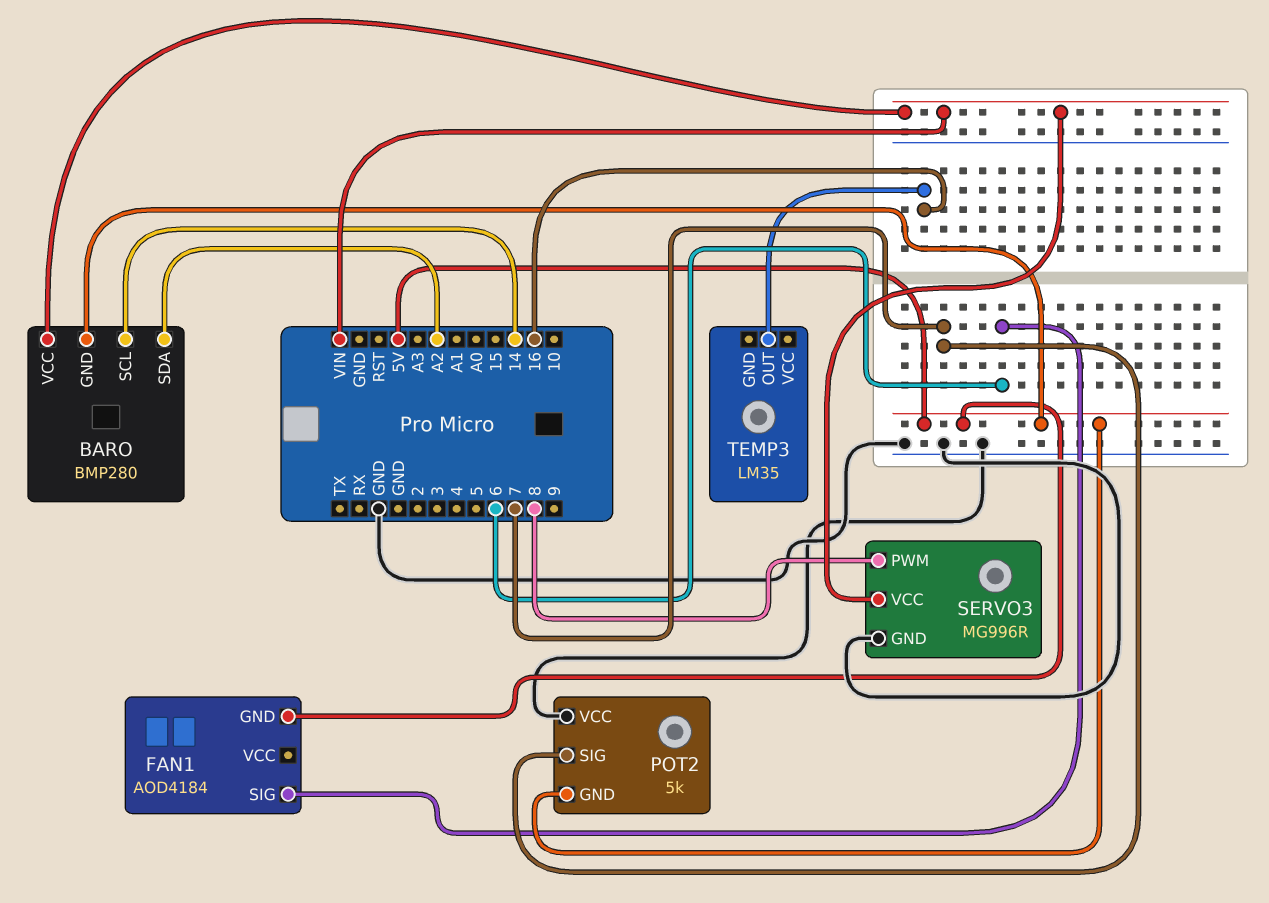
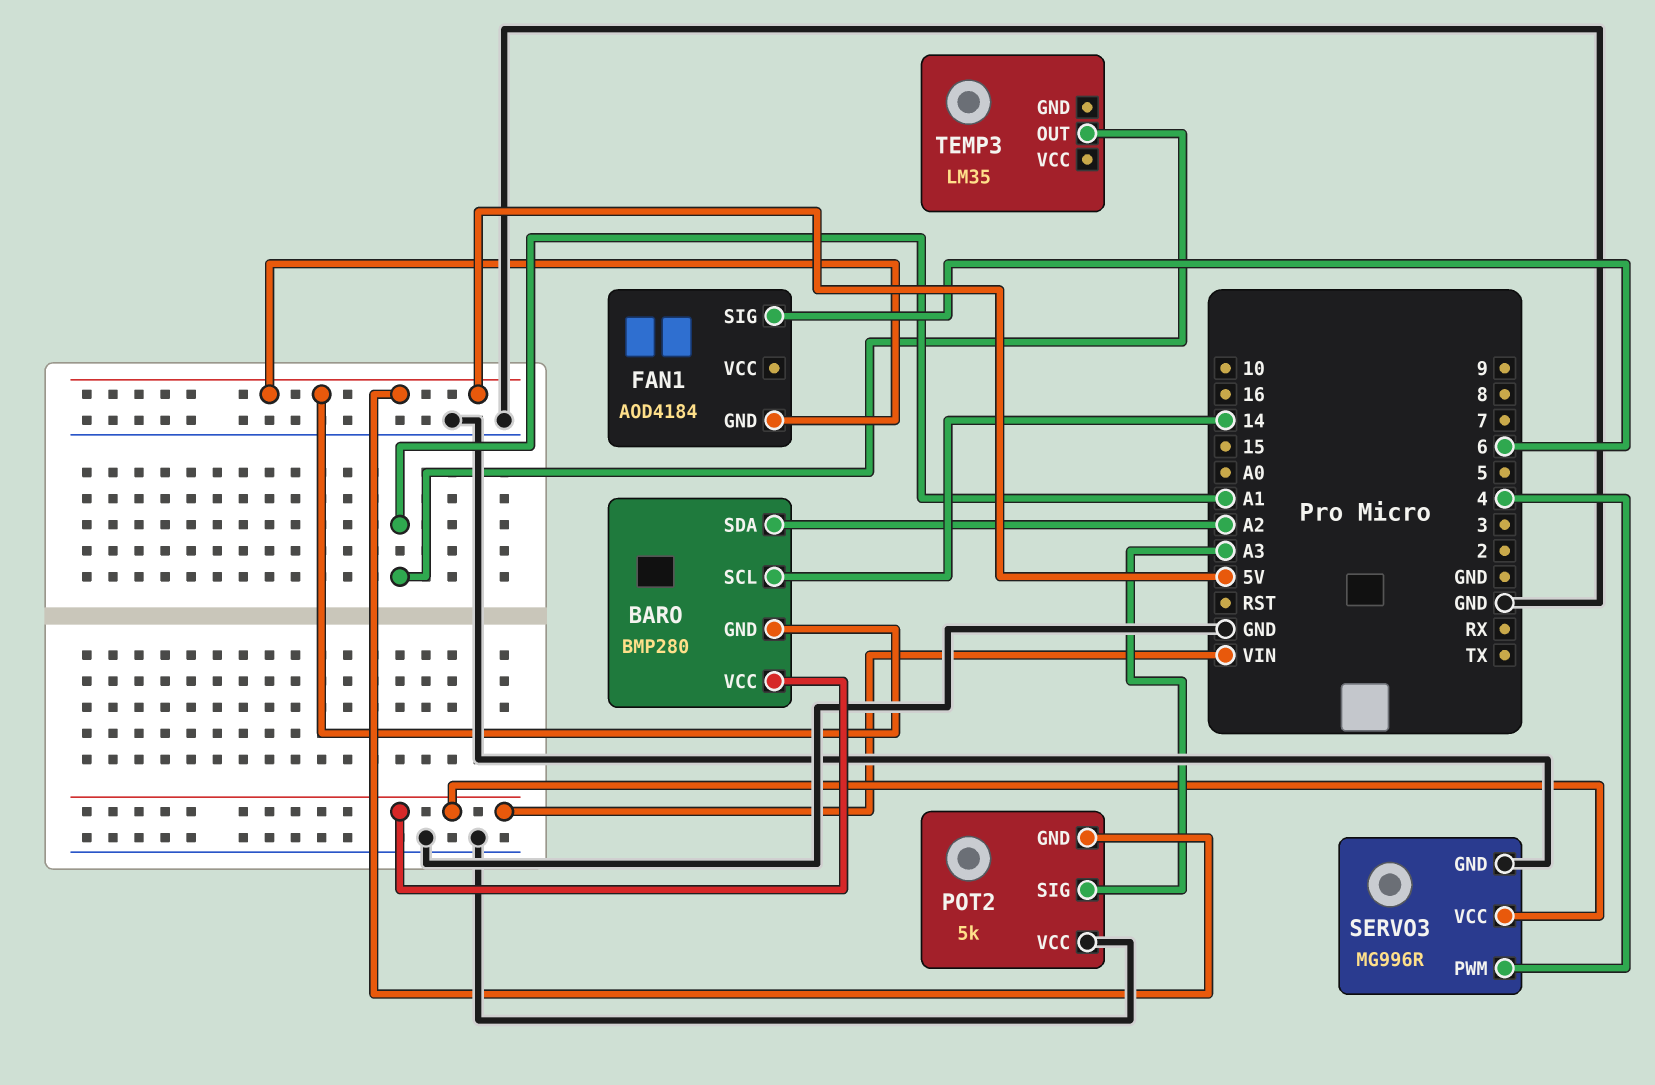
POT2 pin SIG: 7 -> A3
SERVO3 pin PWM: 8 -> 4
TEMP3 pin OUT: 16 -> A1

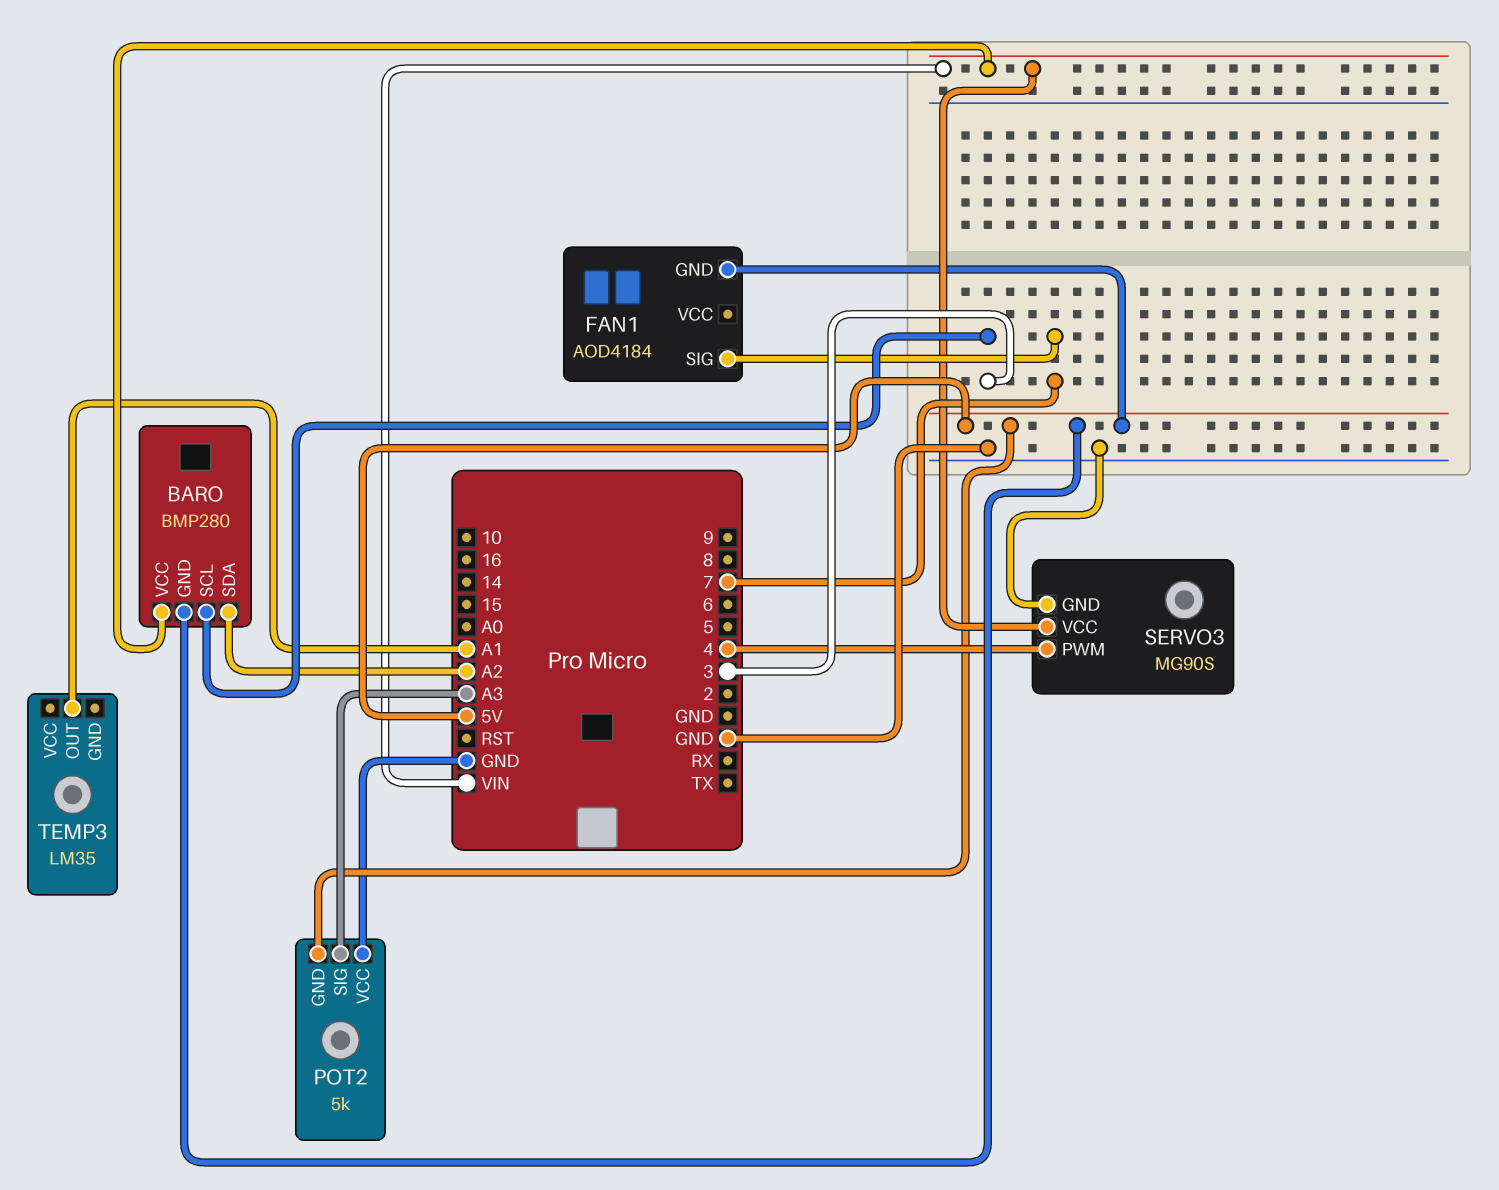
BARO pin SCL: 14 -> 3
FAN1 pin SIG: 6 -> 7
SERVO3: MG996R -> MG90S

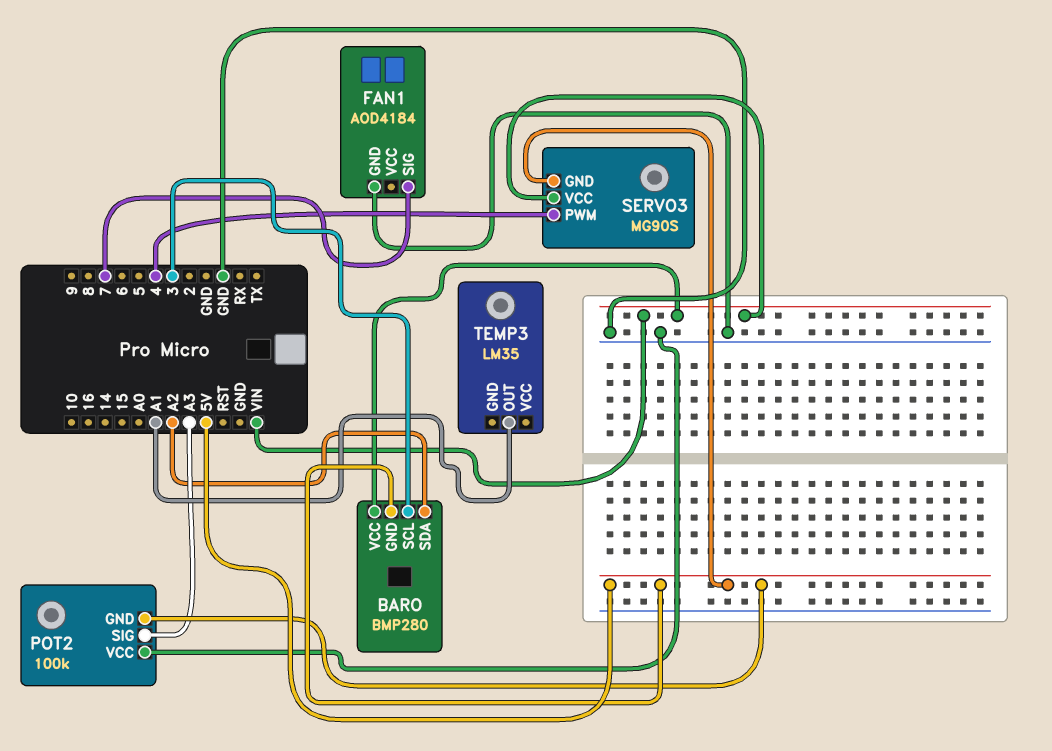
FAN1 pin GND: 5V -> GND
POT2: 5k -> 100k
SERVO3 pin GND: GND -> 5V

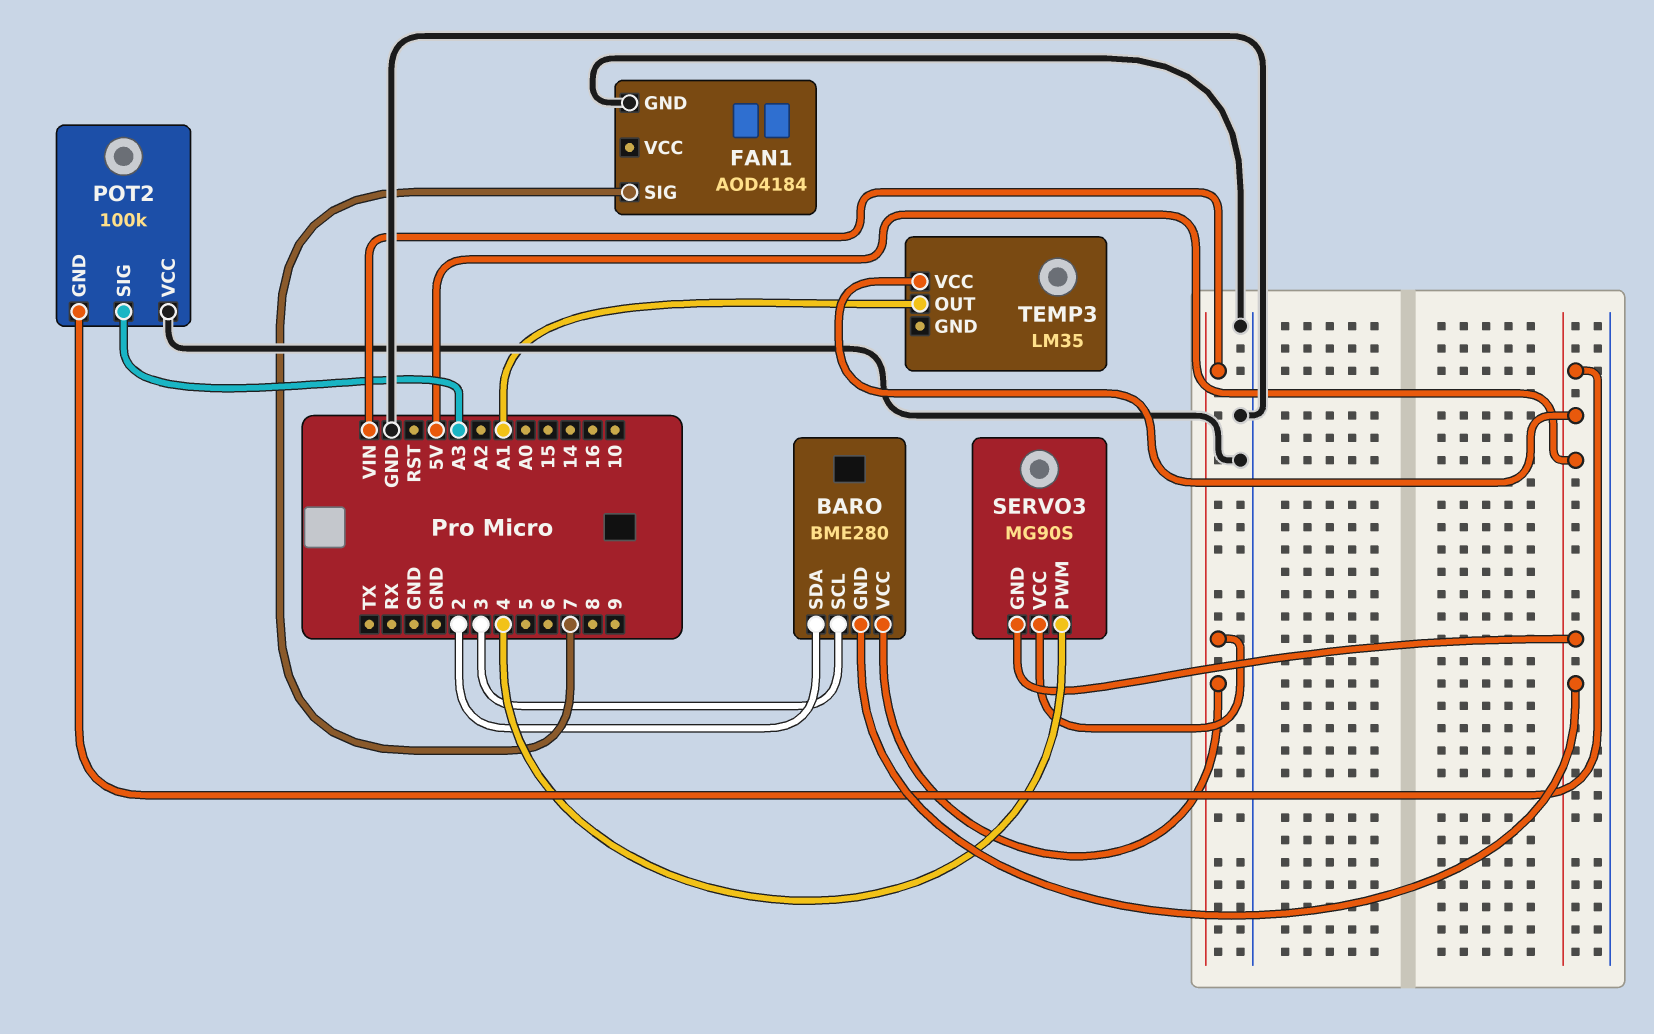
BARO: BMP280 -> BME280
BARO pin SDA: A2 -> 2
TEMP3 pin VCC: none -> 5V

